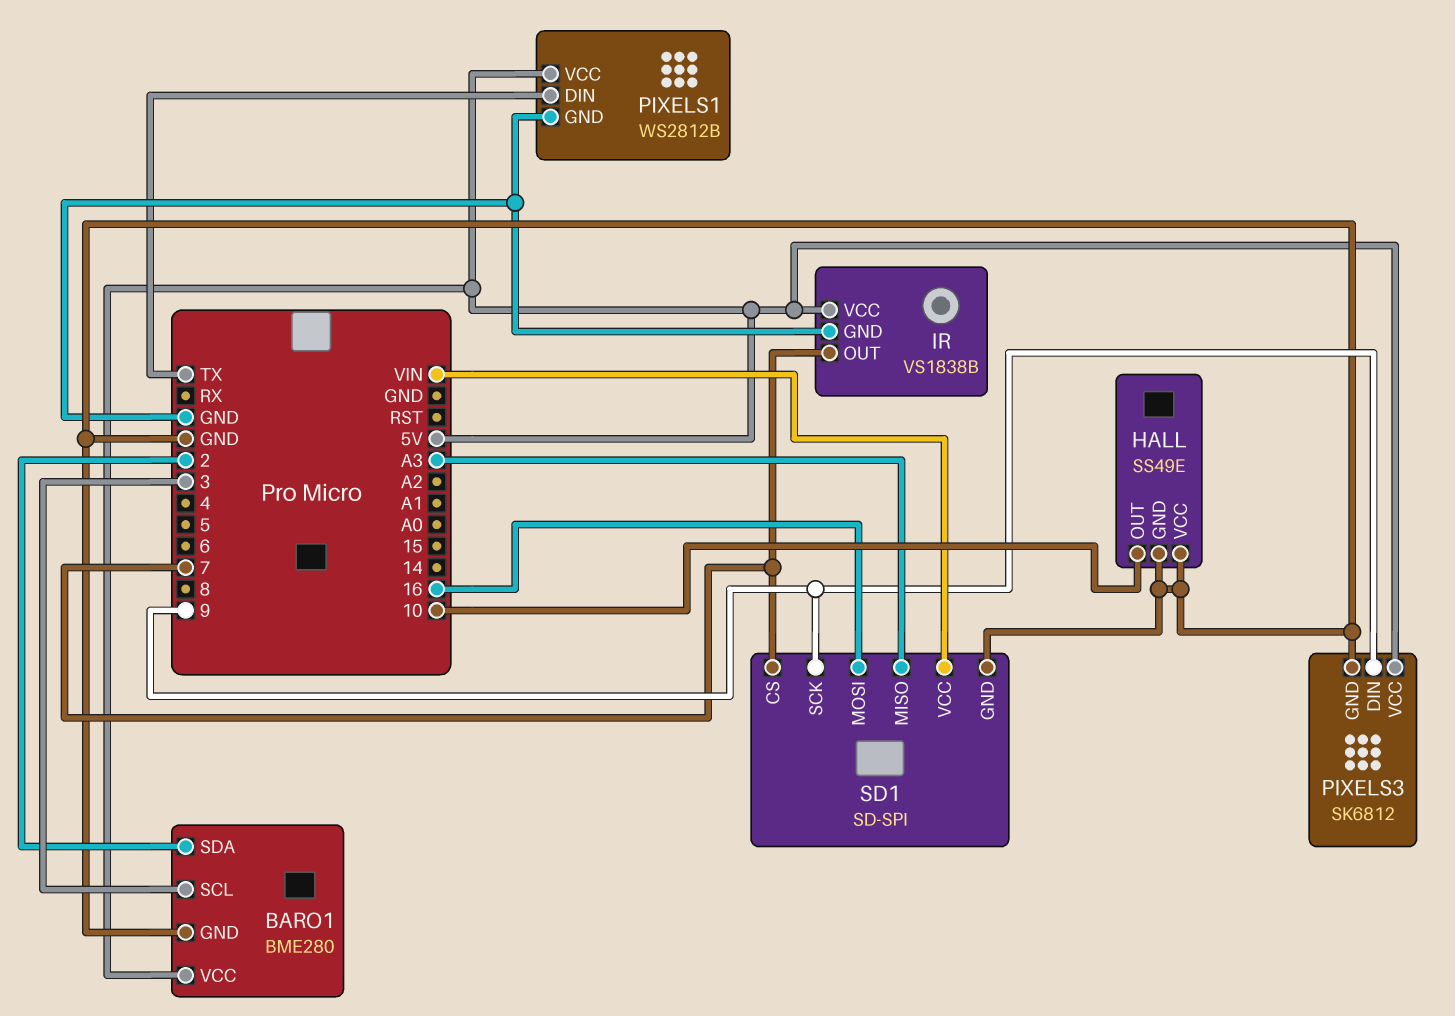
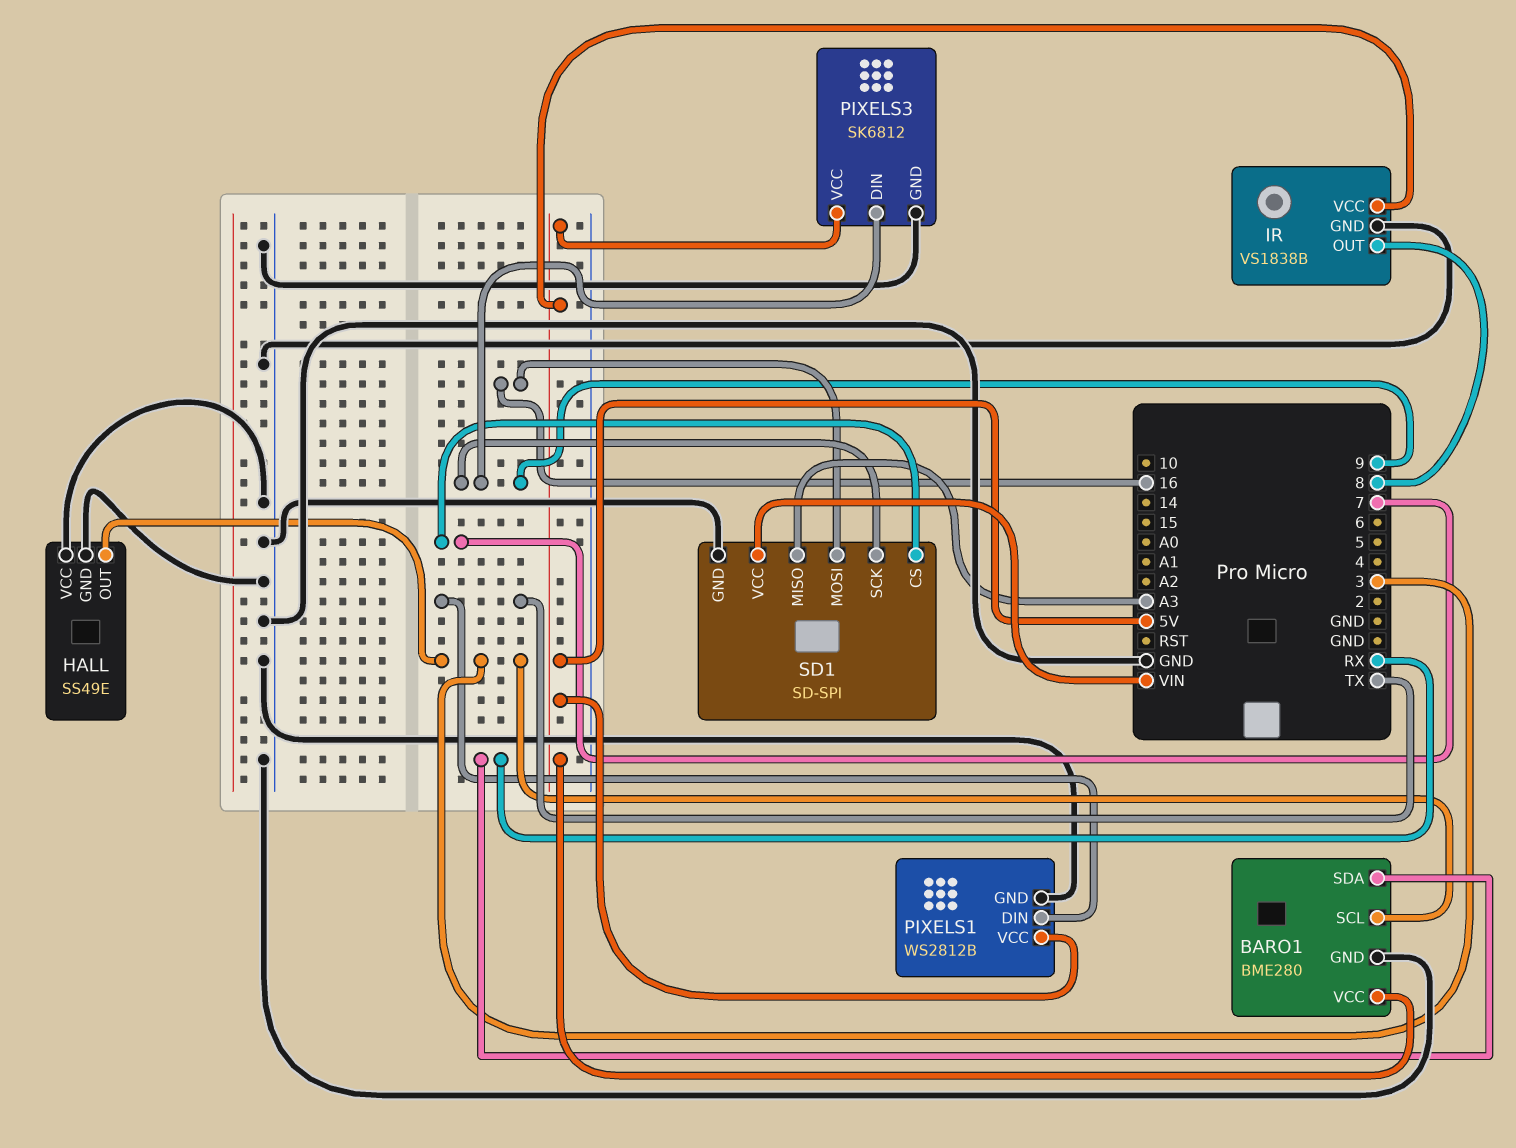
BARO1 pin SDA: 2 -> RX
HALL pin OUT: 10 -> 3
IR pin OUT: 7 -> 8

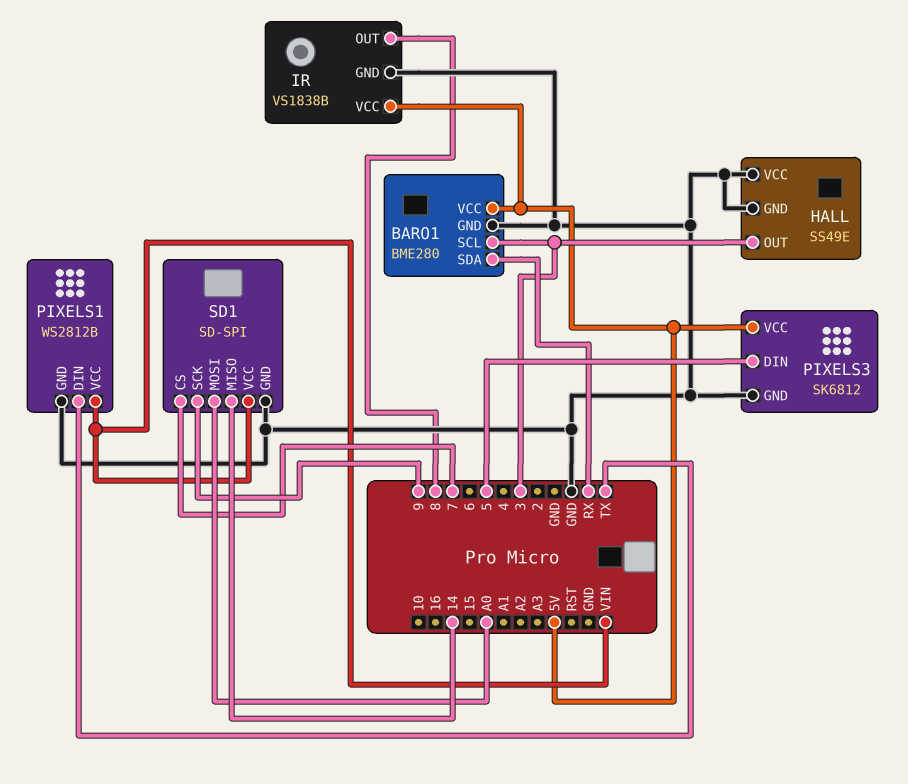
PIXELS1 pin VCC: 5V -> VIN
PIXELS3 pin DIN: 9 -> 5
SD1 pin MISO: A3 -> 14
SD1 pin MOSI: 16 -> A0

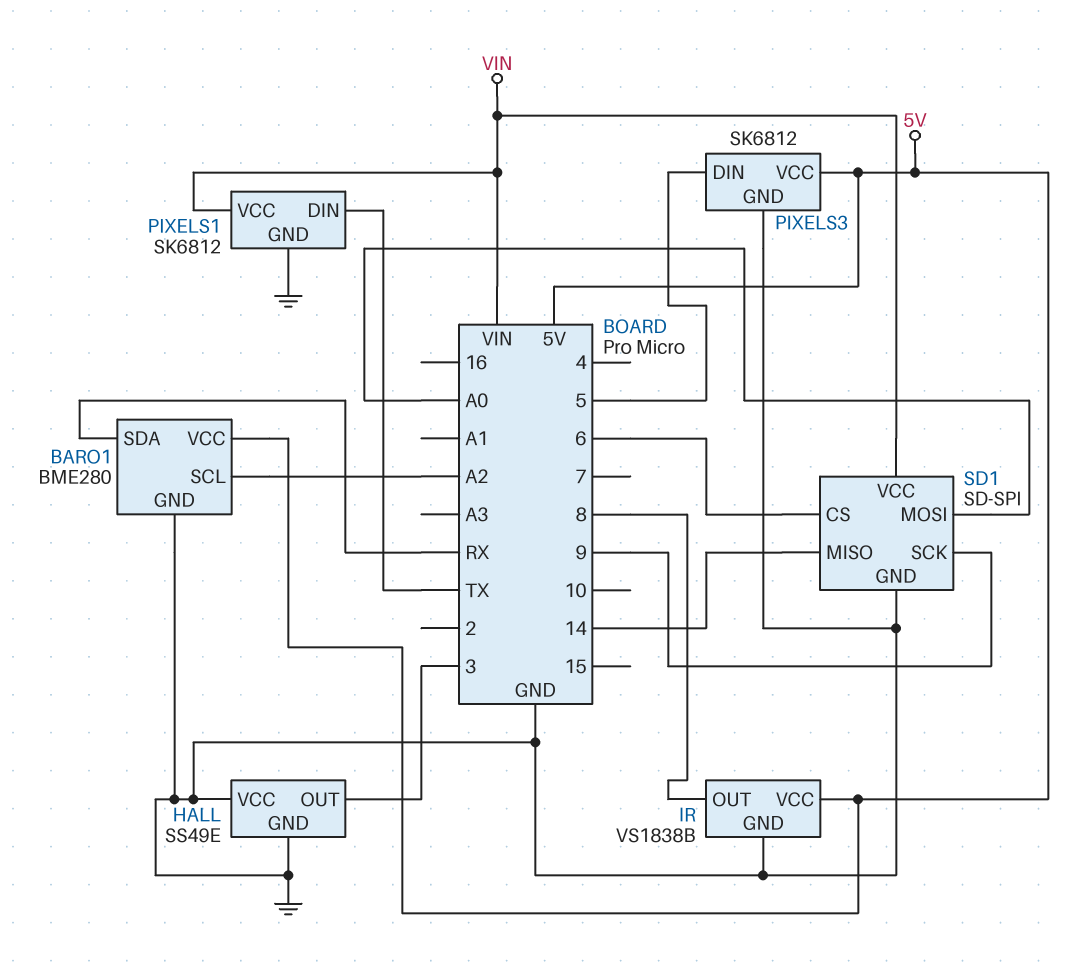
BARO1 pin SCL: 3 -> A2
PIXELS1: WS2812B -> SK6812
SD1 pin CS: 7 -> 6

